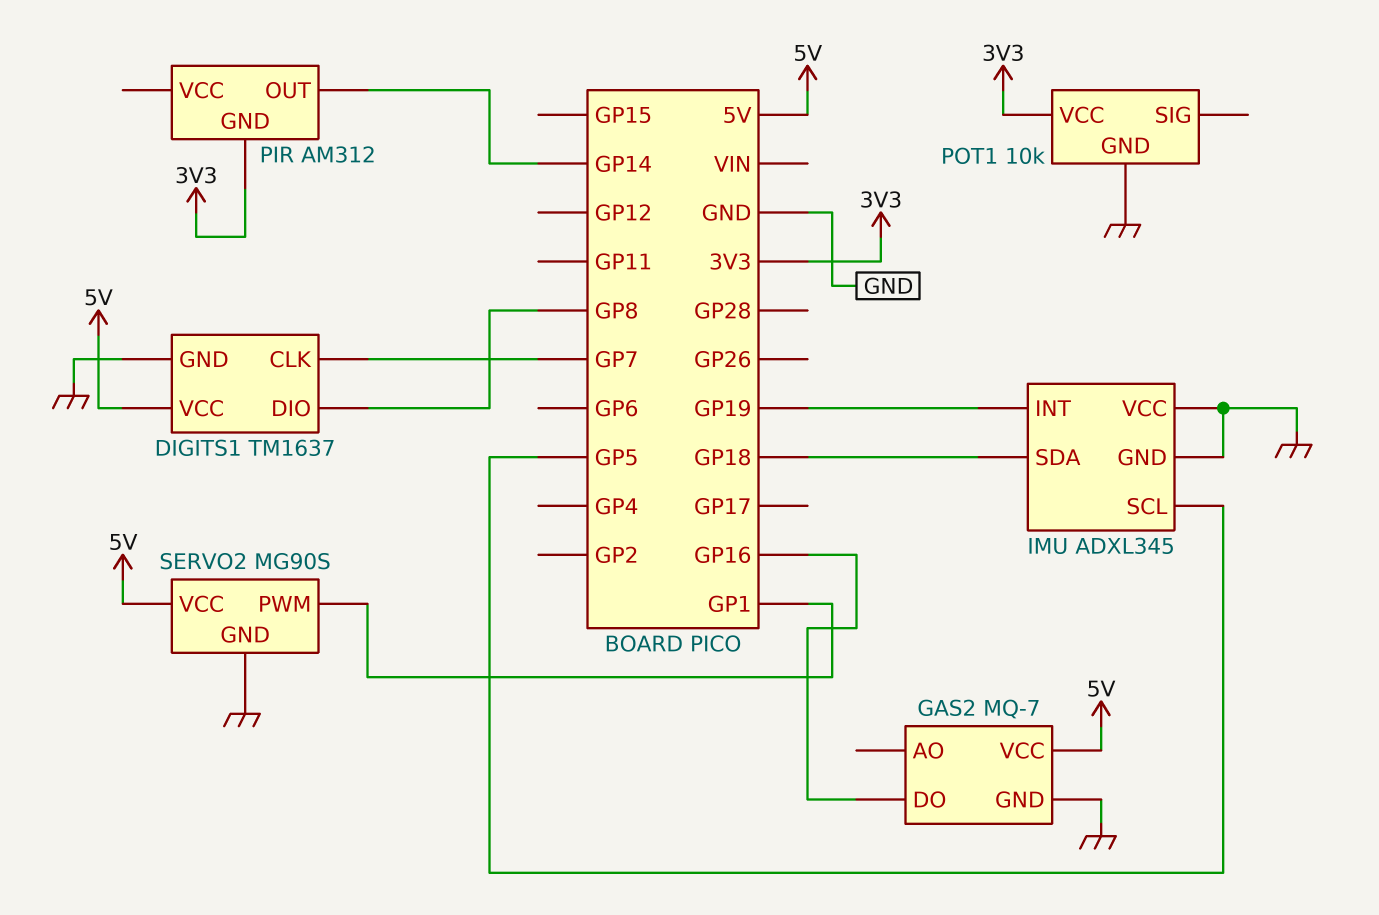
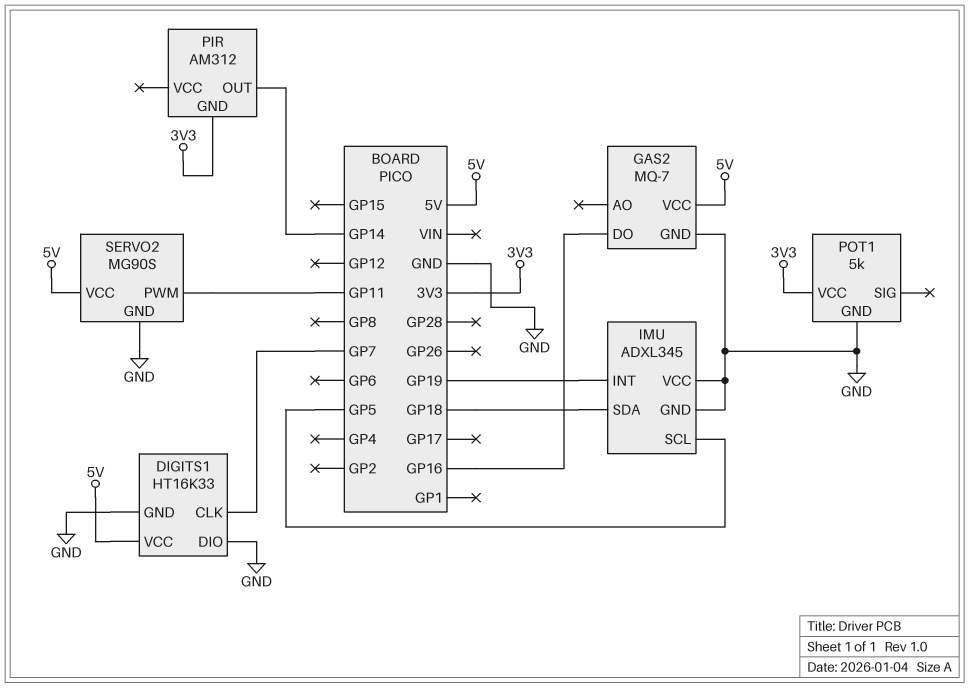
DIGITS1: TM1637 -> HT16K33
DIGITS1 pin DIO: GP8 -> GND
POT1: 10k -> 5k
SERVO2 pin PWM: GP1 -> GP11

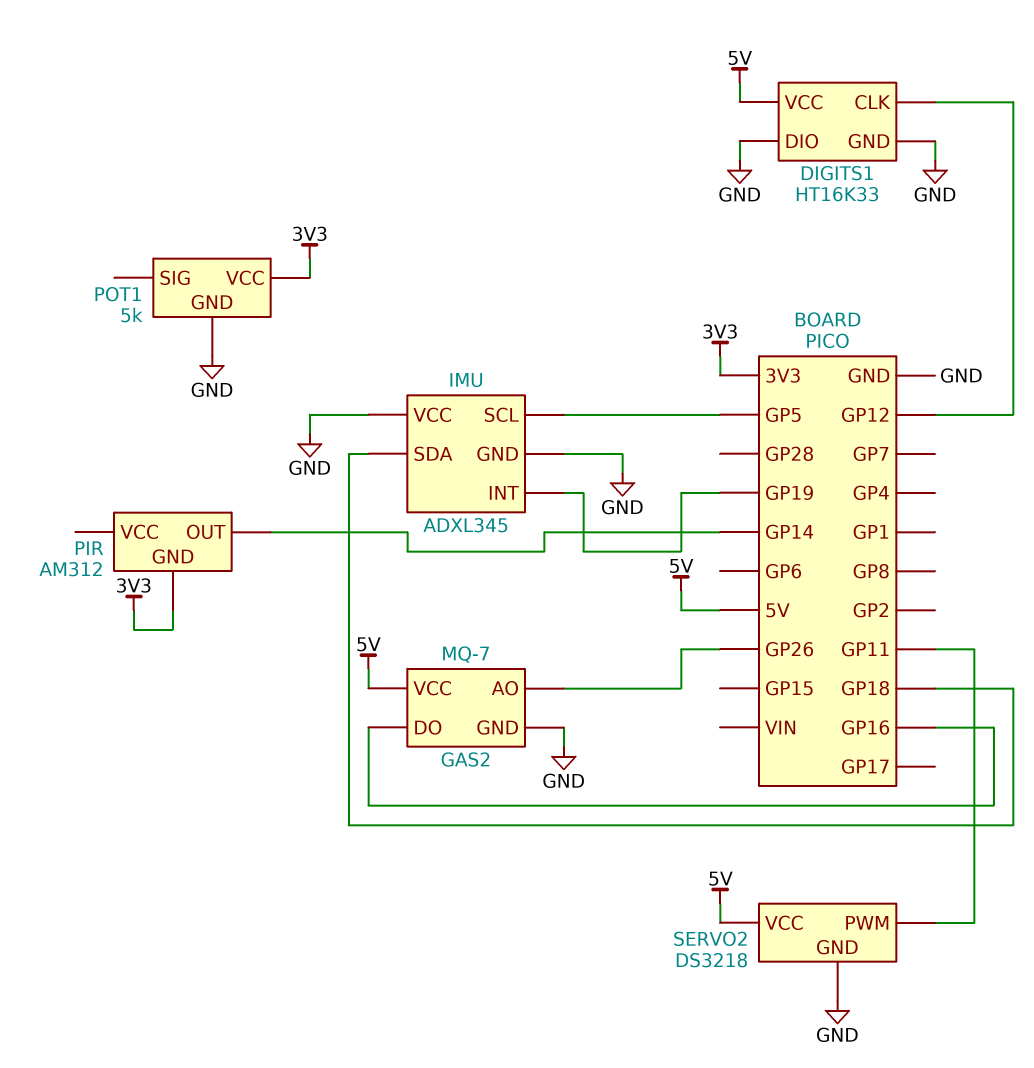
DIGITS1 pin CLK: GP7 -> GP12
GAS2 pin AO: none -> GP26
SERVO2: MG90S -> DS3218

